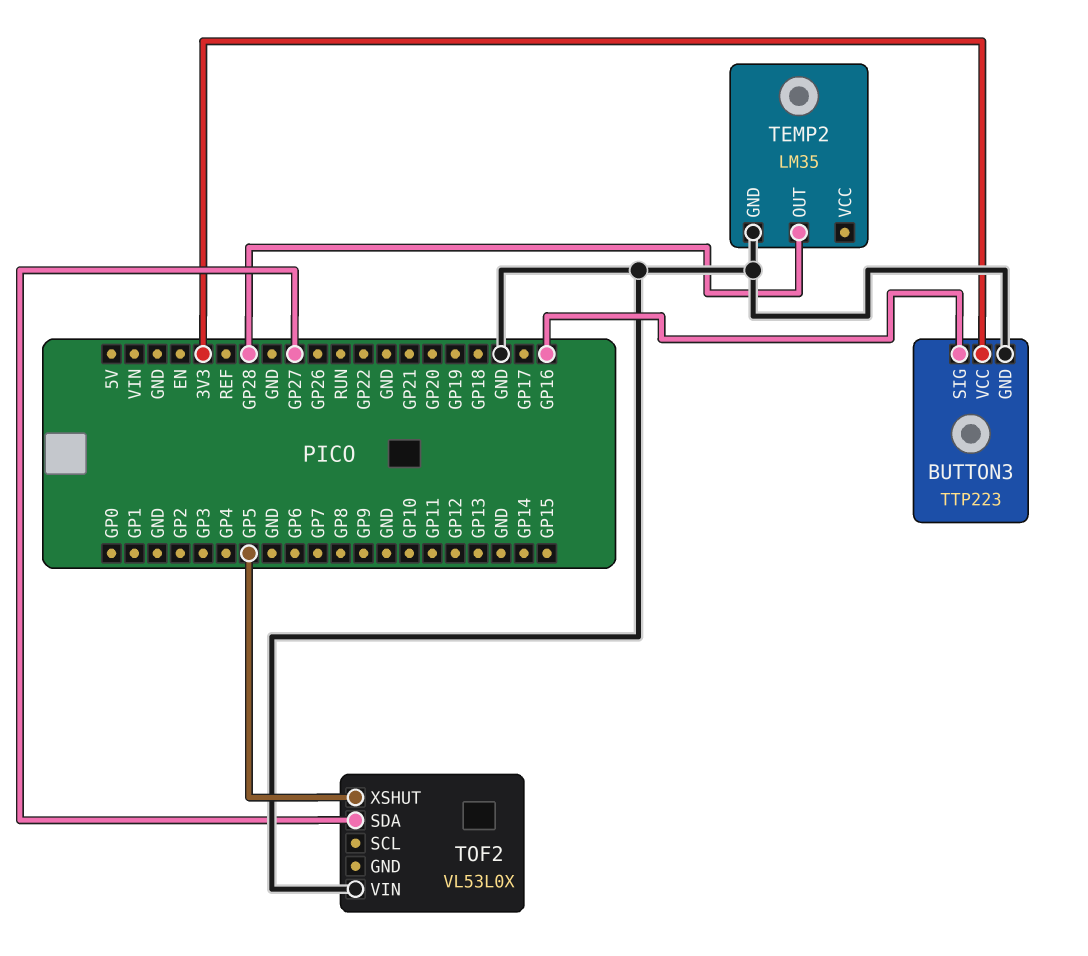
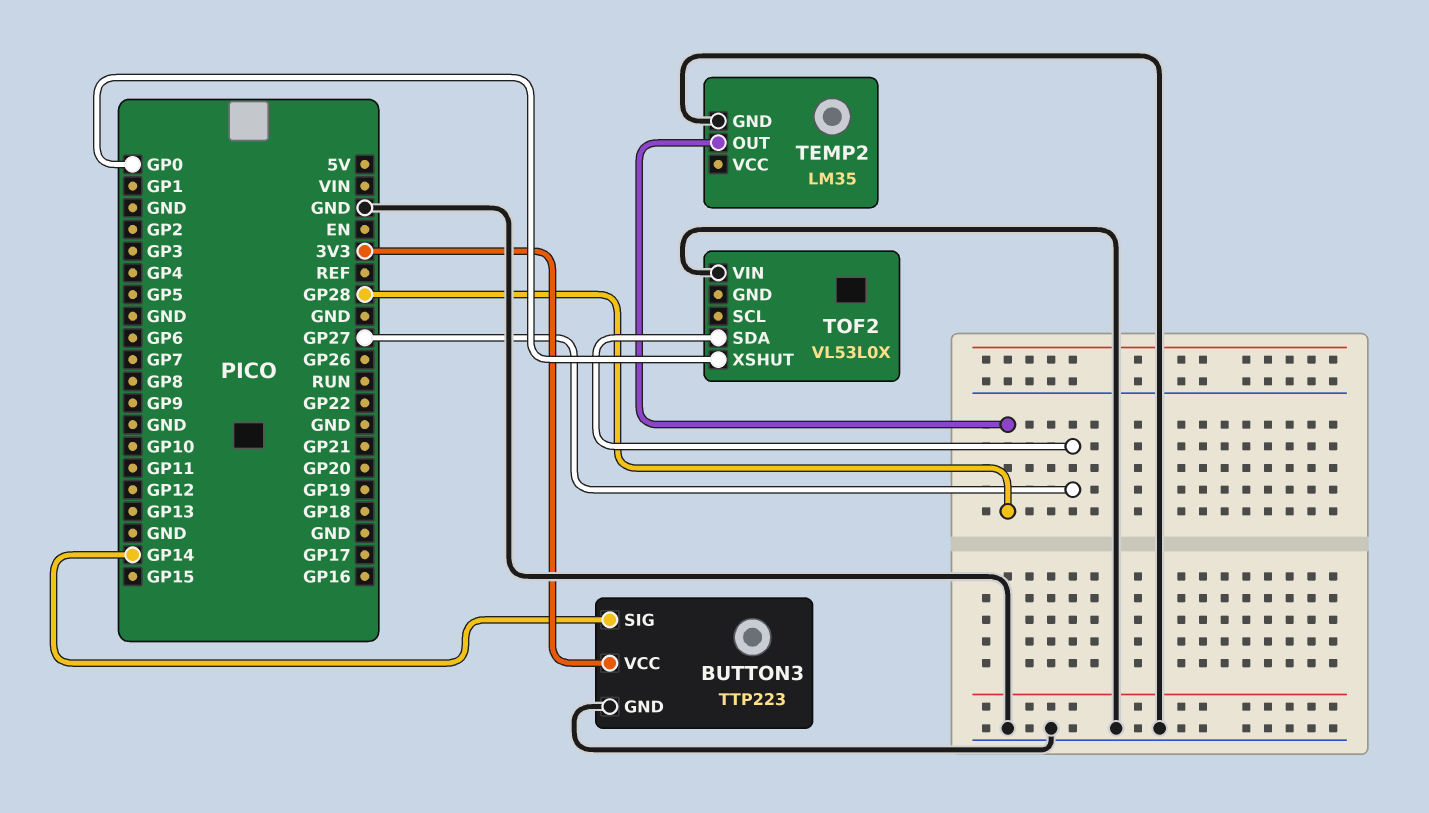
BUTTON3 pin SIG: GP16 -> GP14
TOF2 pin XSHUT: GP5 -> GP0

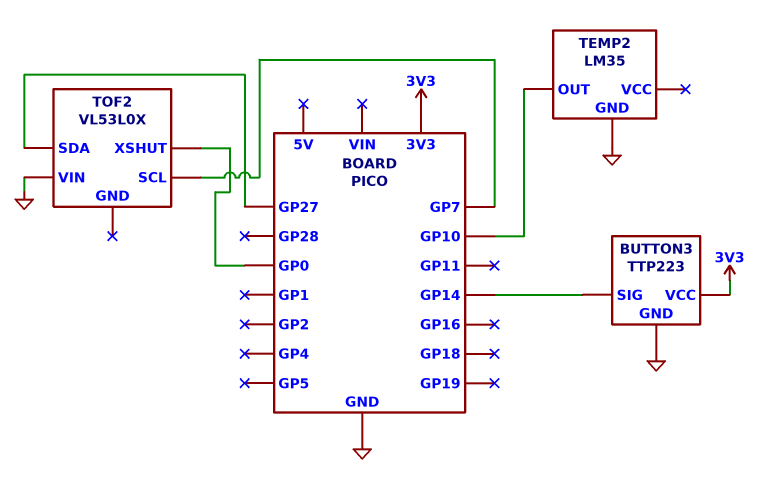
TEMP2 pin OUT: GP28 -> GP10
TOF2 pin SCL: none -> GP7

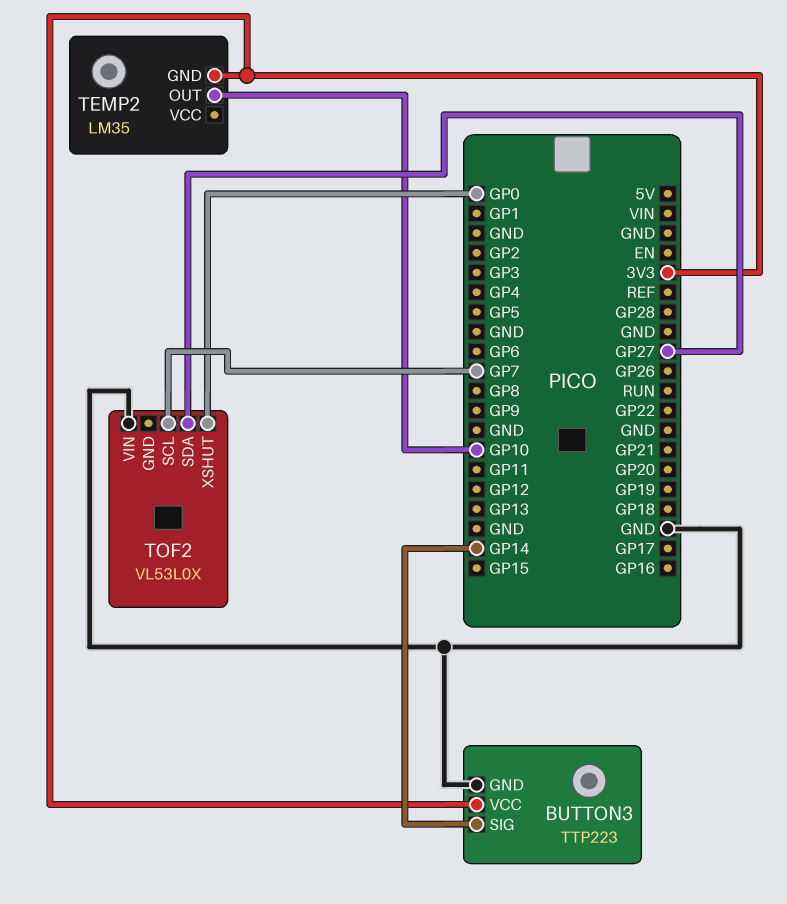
TEMP2 pin GND: GND -> 3V3

